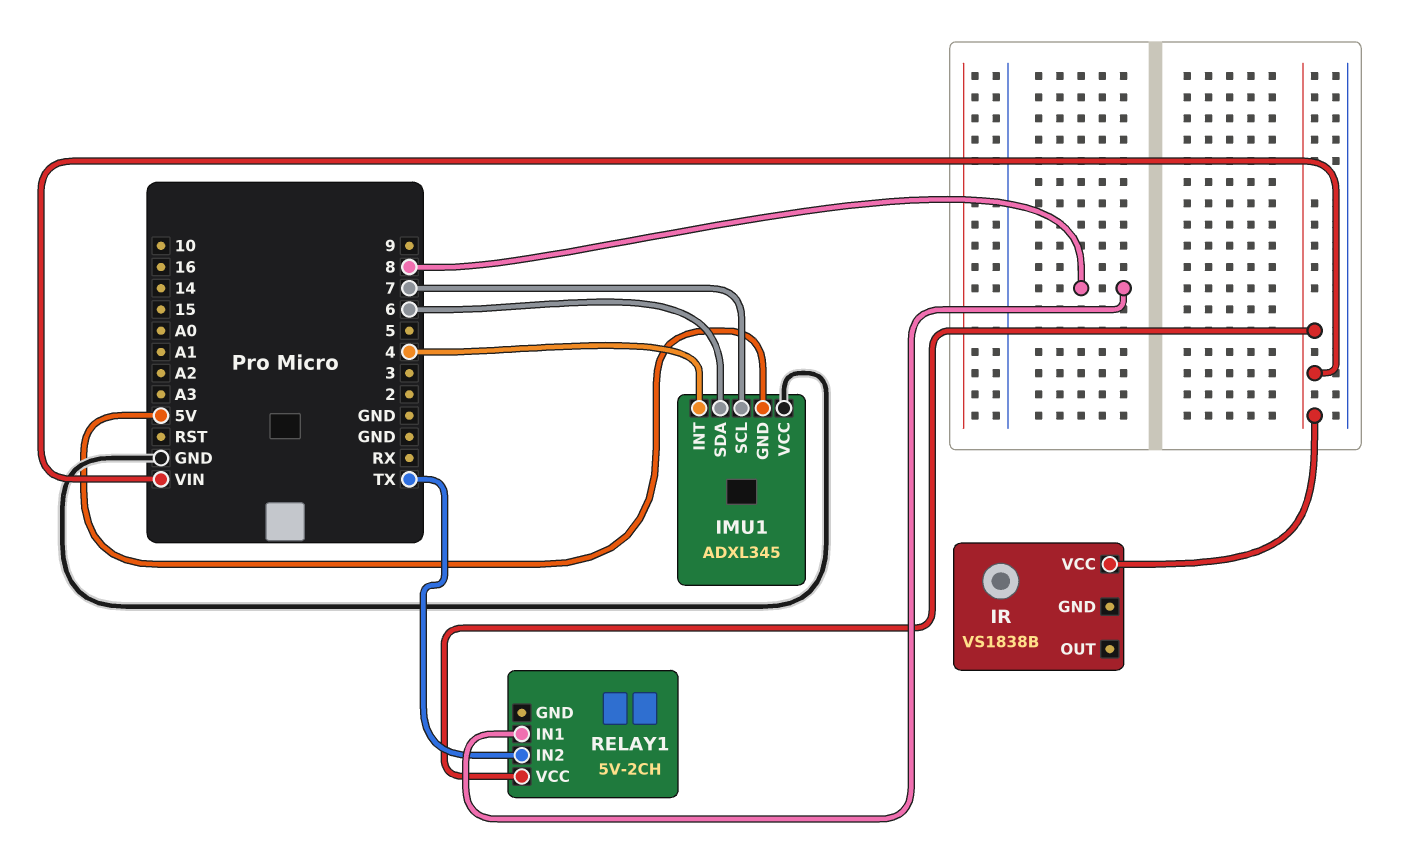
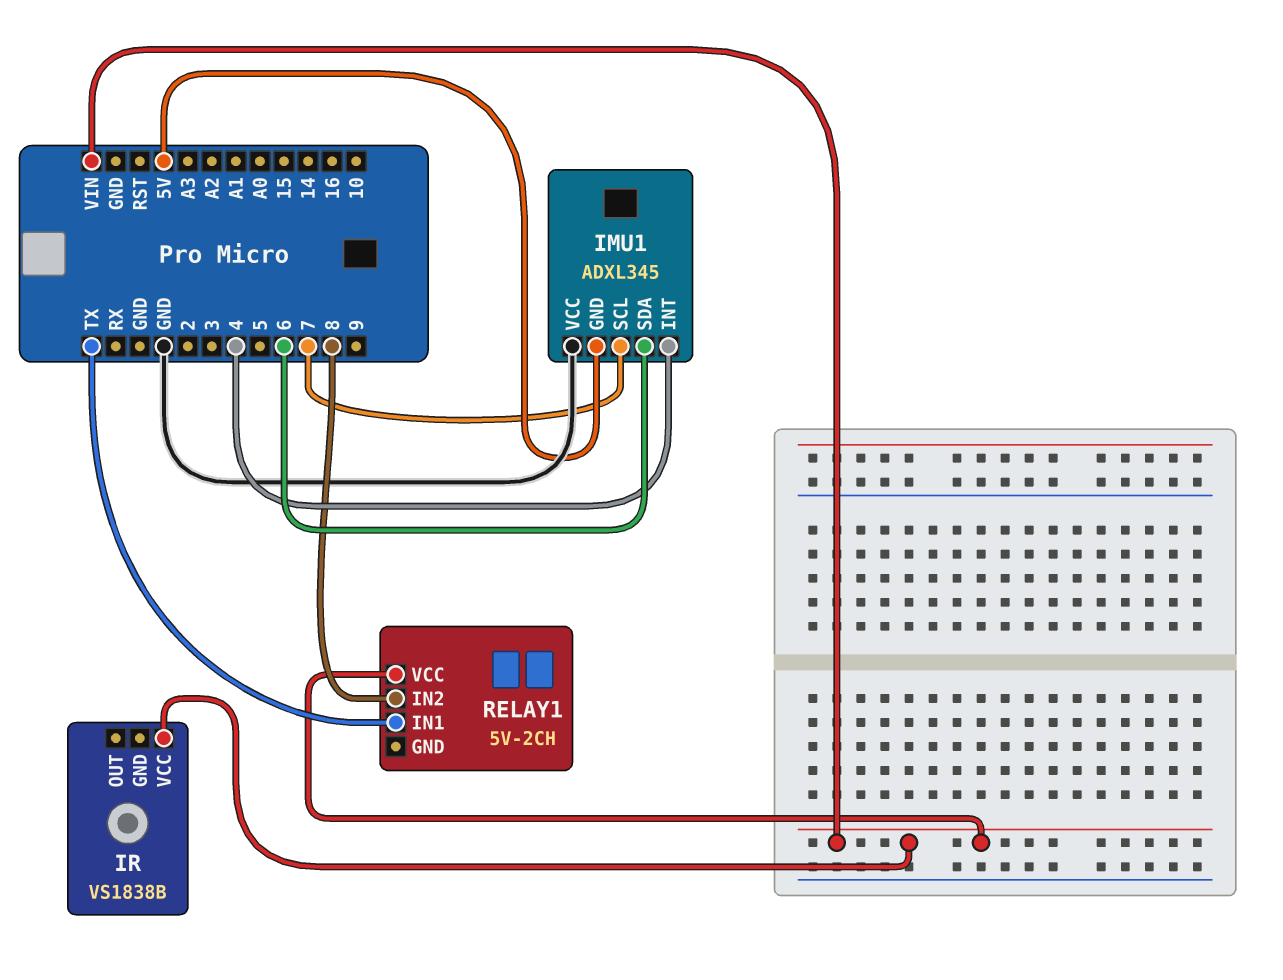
RELAY1 pin IN1: 8 -> TX
RELAY1 pin IN2: TX -> 8

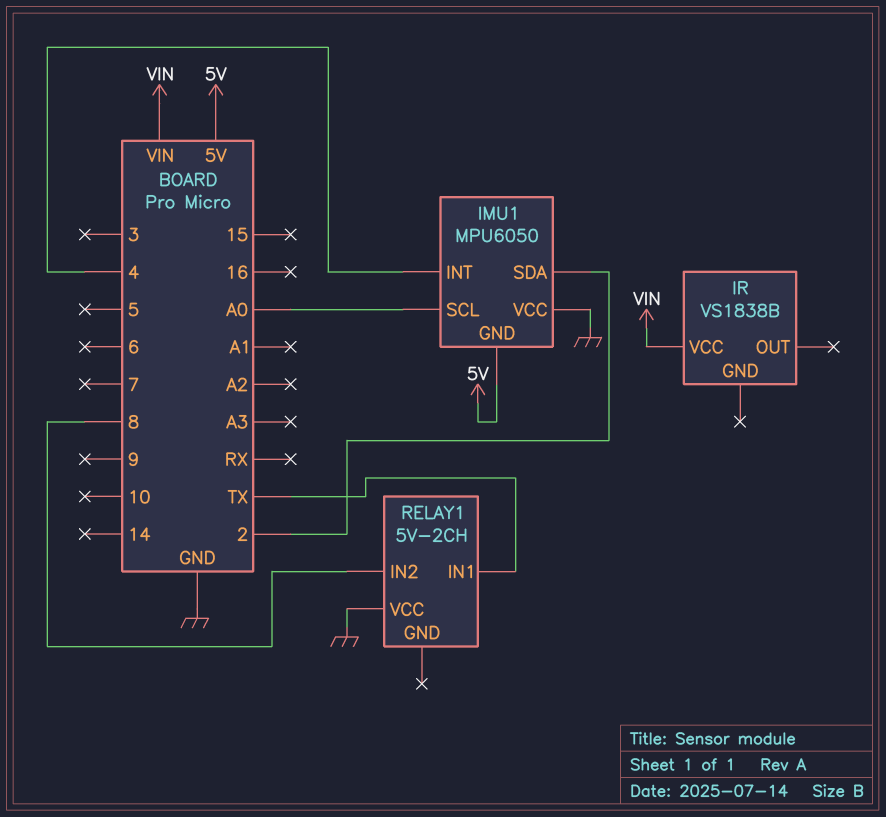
IMU1: ADXL345 -> MPU6050
IMU1 pin SCL: 7 -> A0
IMU1 pin SDA: 6 -> 2
RELAY1 pin VCC: VIN -> GND

